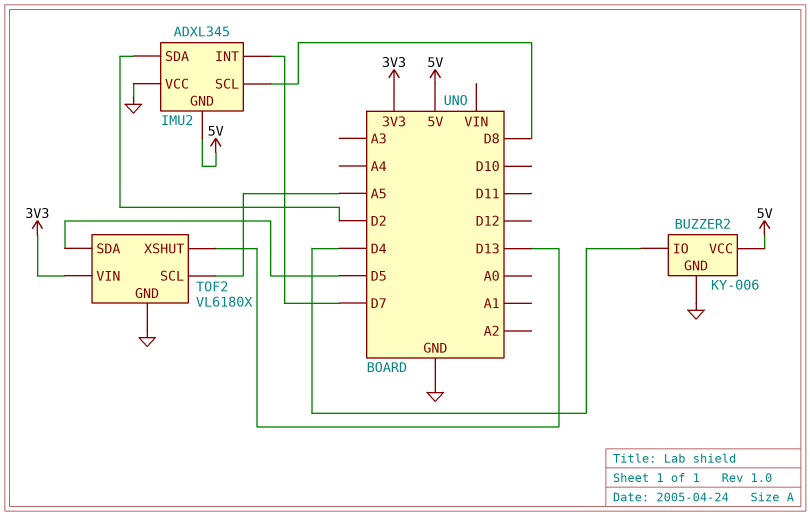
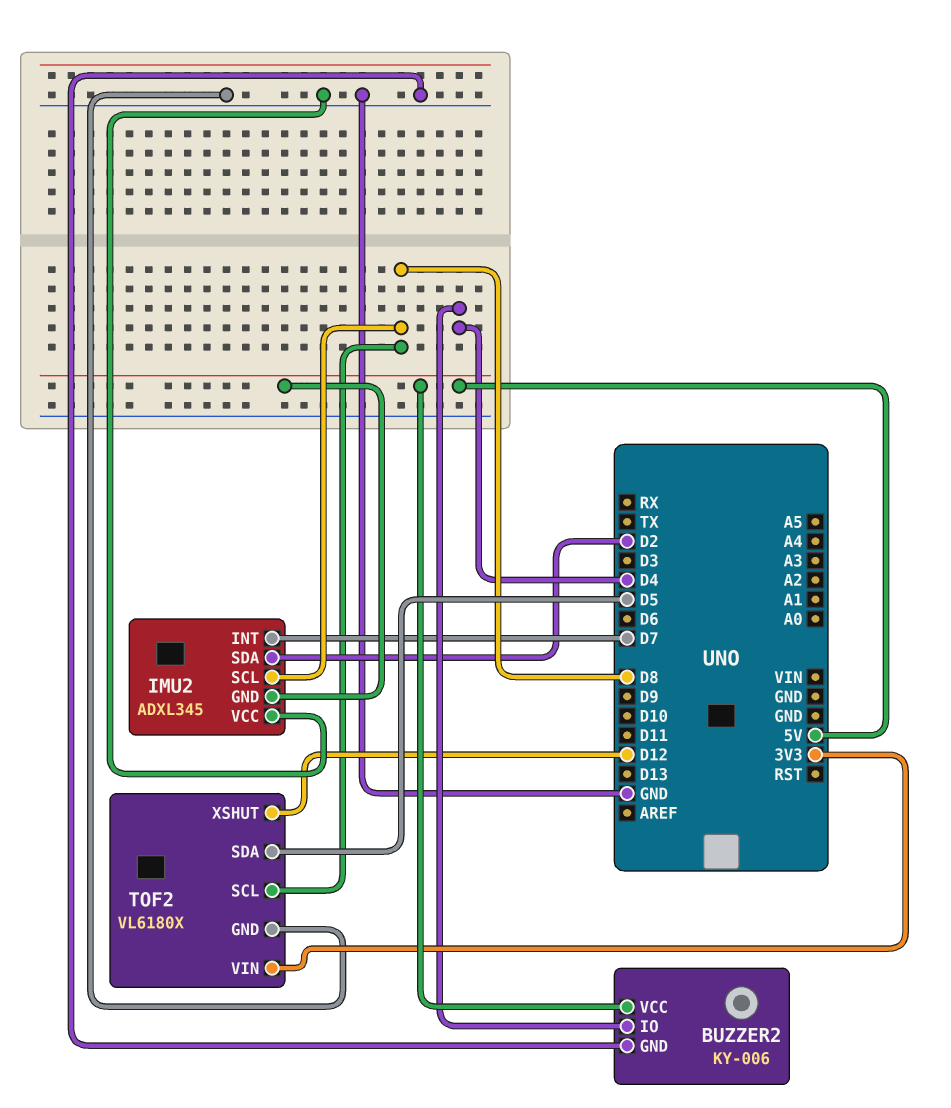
TOF2 pin SCL: A5 -> D8
TOF2 pin XSHUT: D13 -> D12

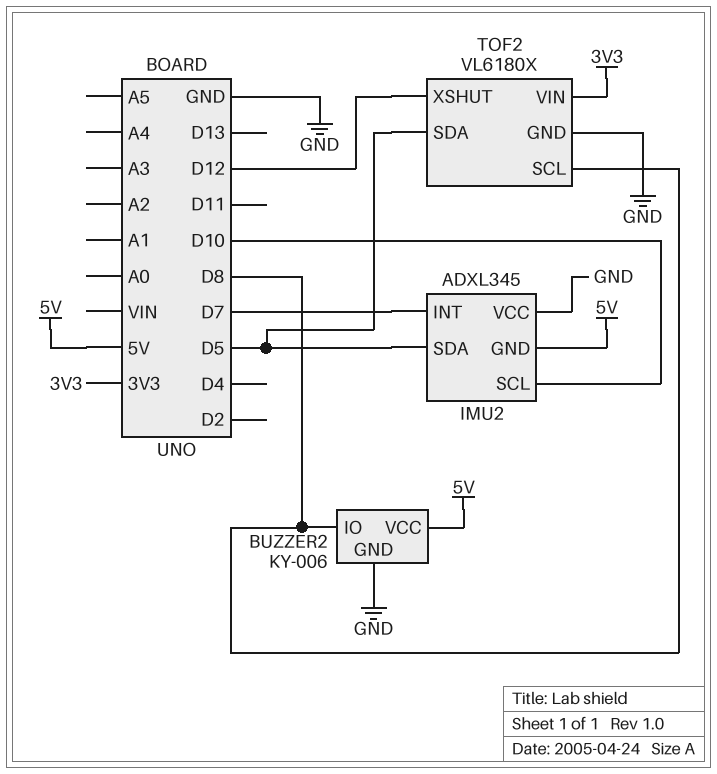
BUZZER2 pin IO: D4 -> D8
IMU2 pin SCL: D8 -> D10
IMU2 pin SDA: D2 -> D5

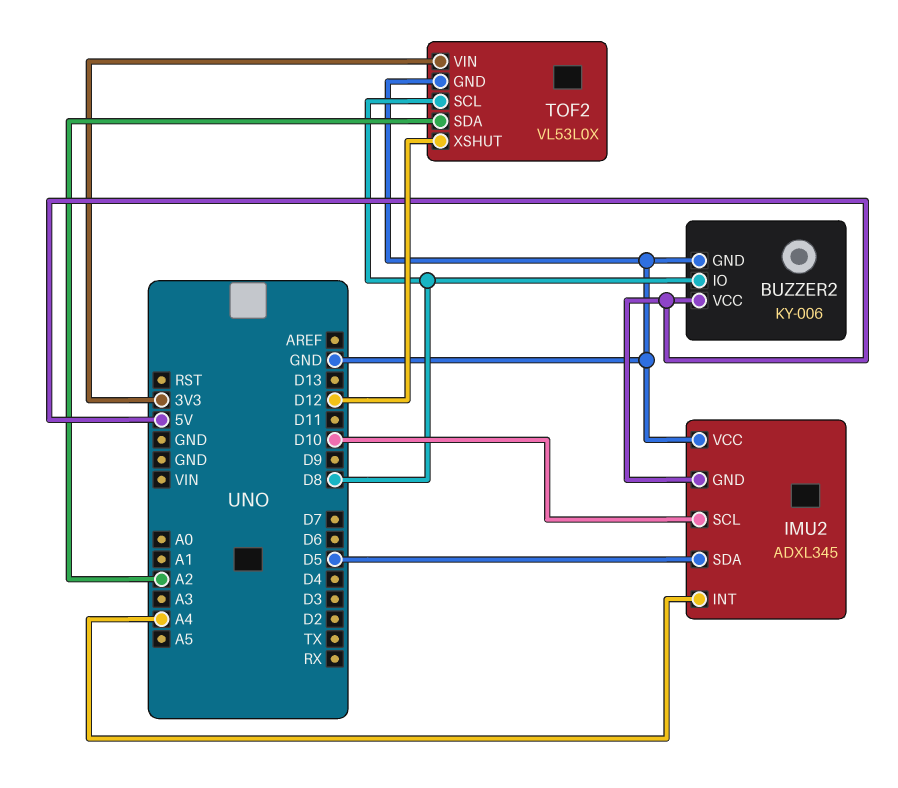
IMU2 pin INT: D7 -> A4
TOF2: VL6180X -> VL53L0X
TOF2 pin SDA: D5 -> A2

